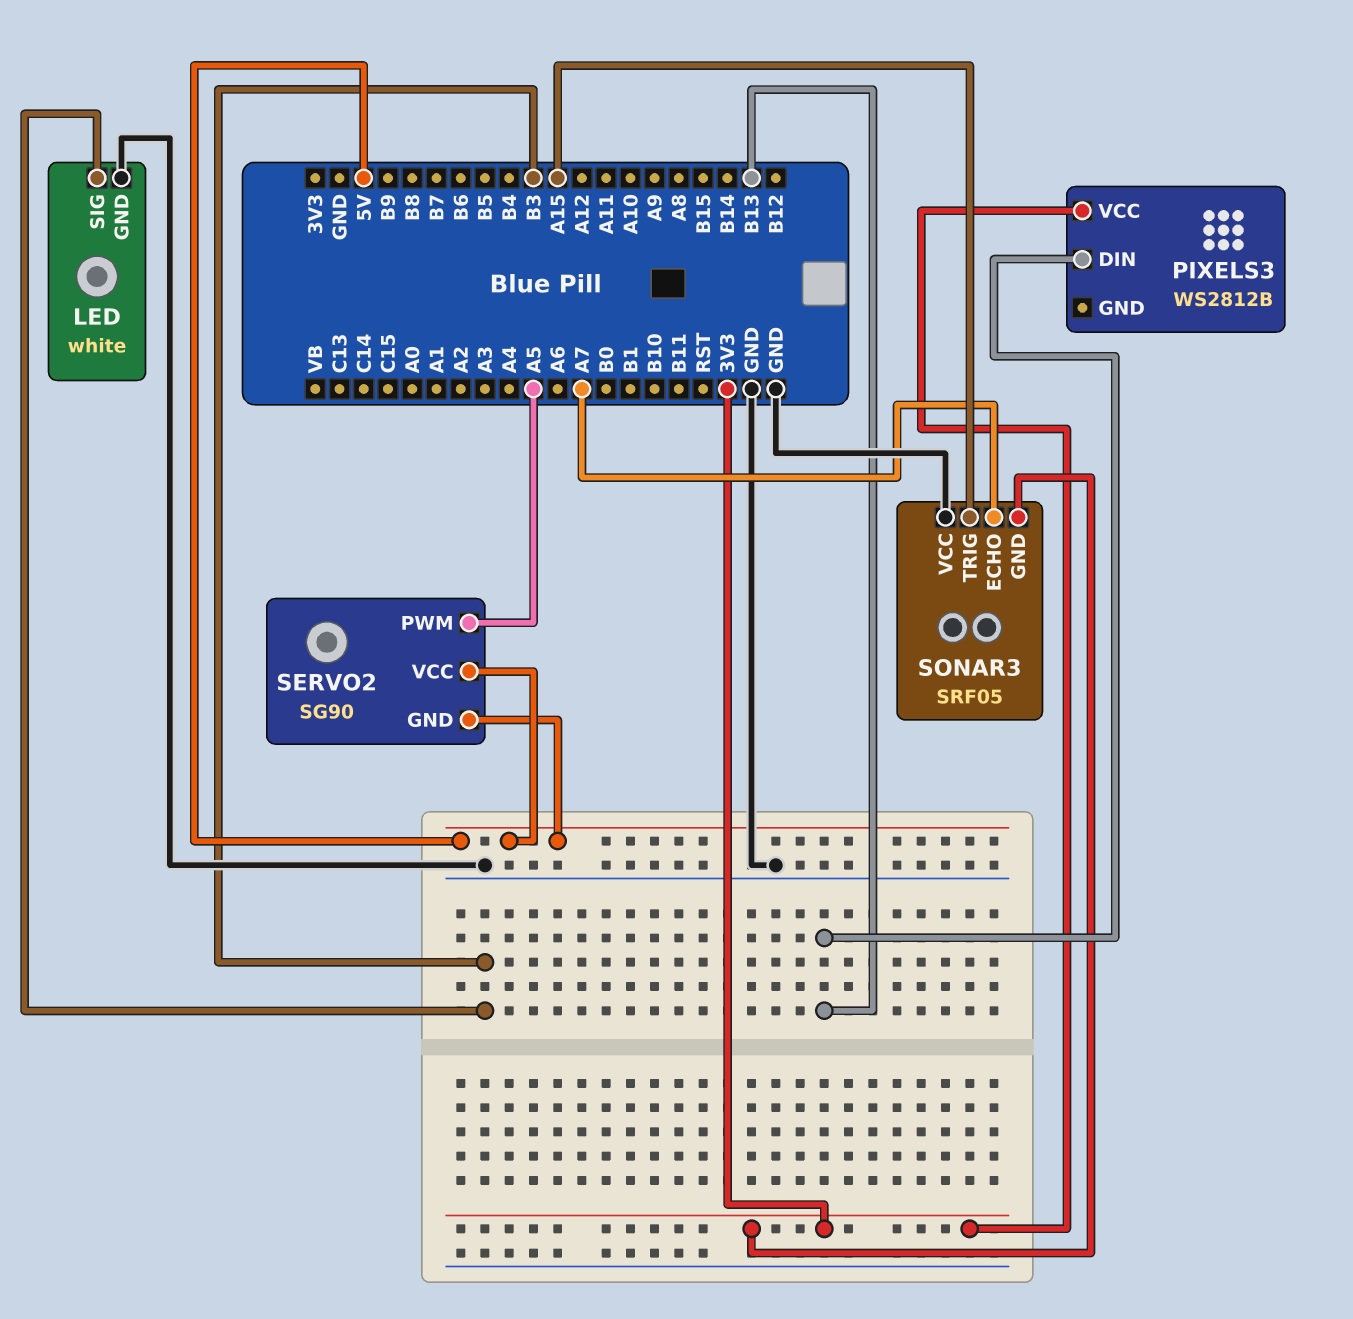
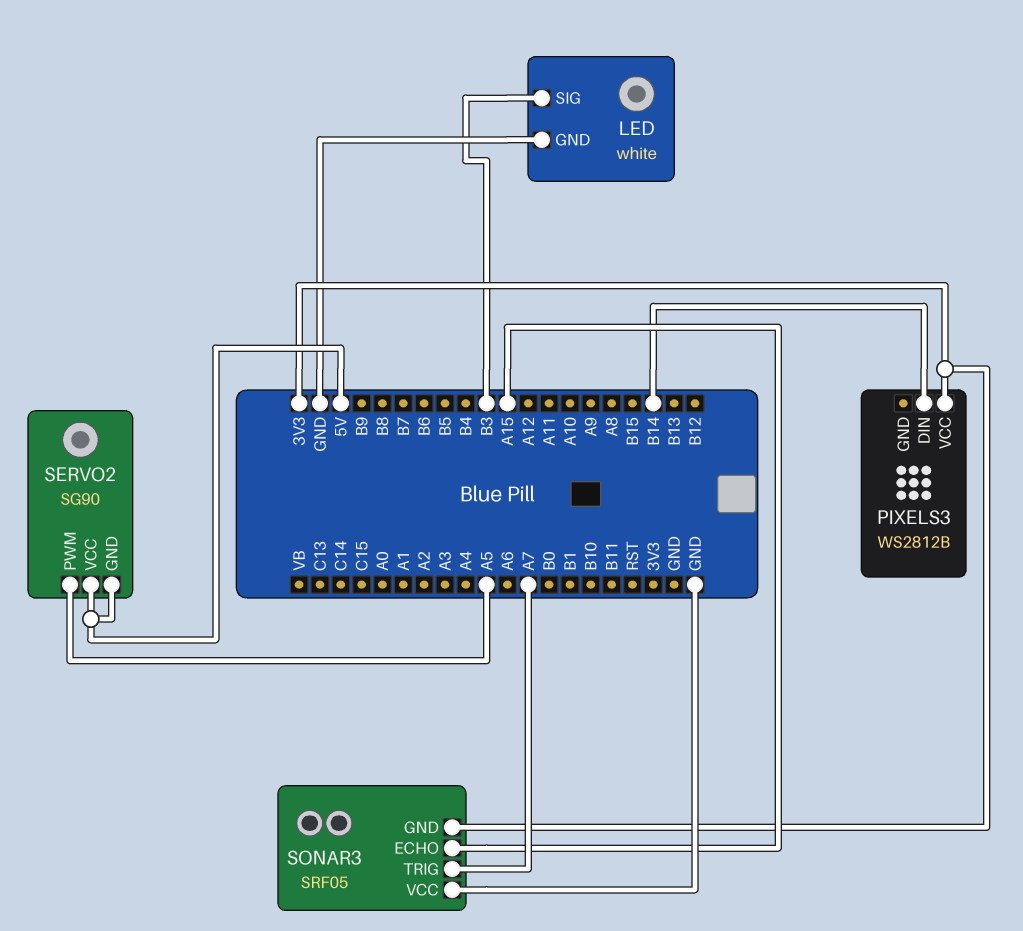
PIXELS3 pin DIN: B13 -> B14
SONAR3 pin ECHO: A7 -> A15
SONAR3 pin TRIG: A15 -> A7

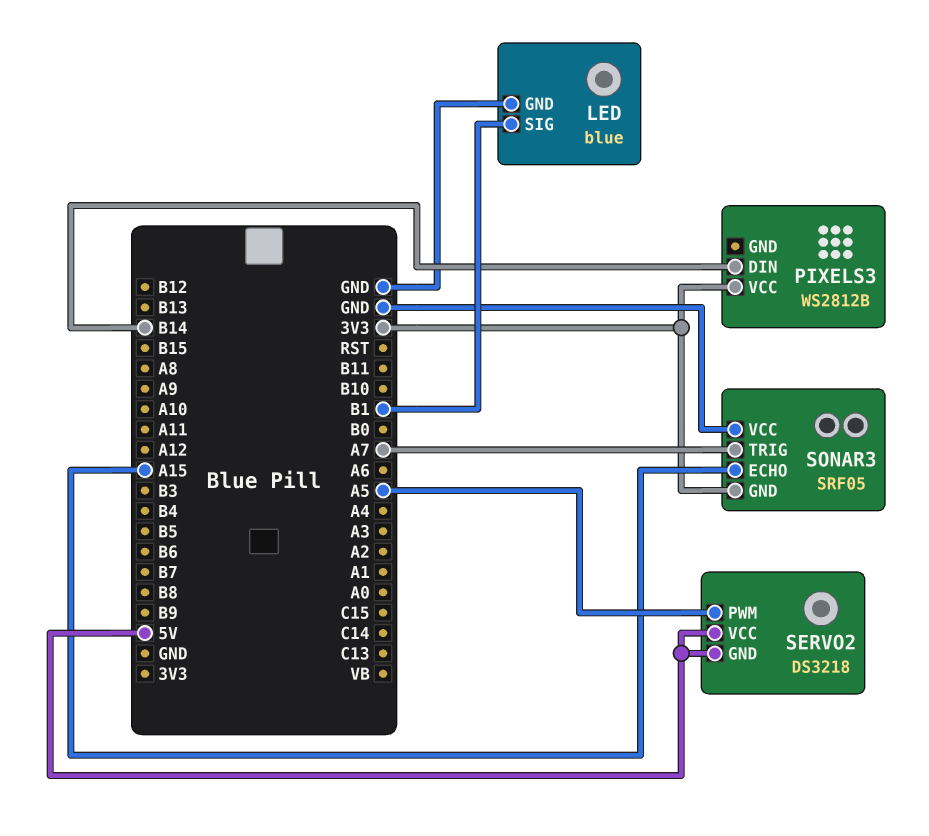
LED: white -> blue
LED pin SIG: B3 -> B1
SERVO2: SG90 -> DS3218

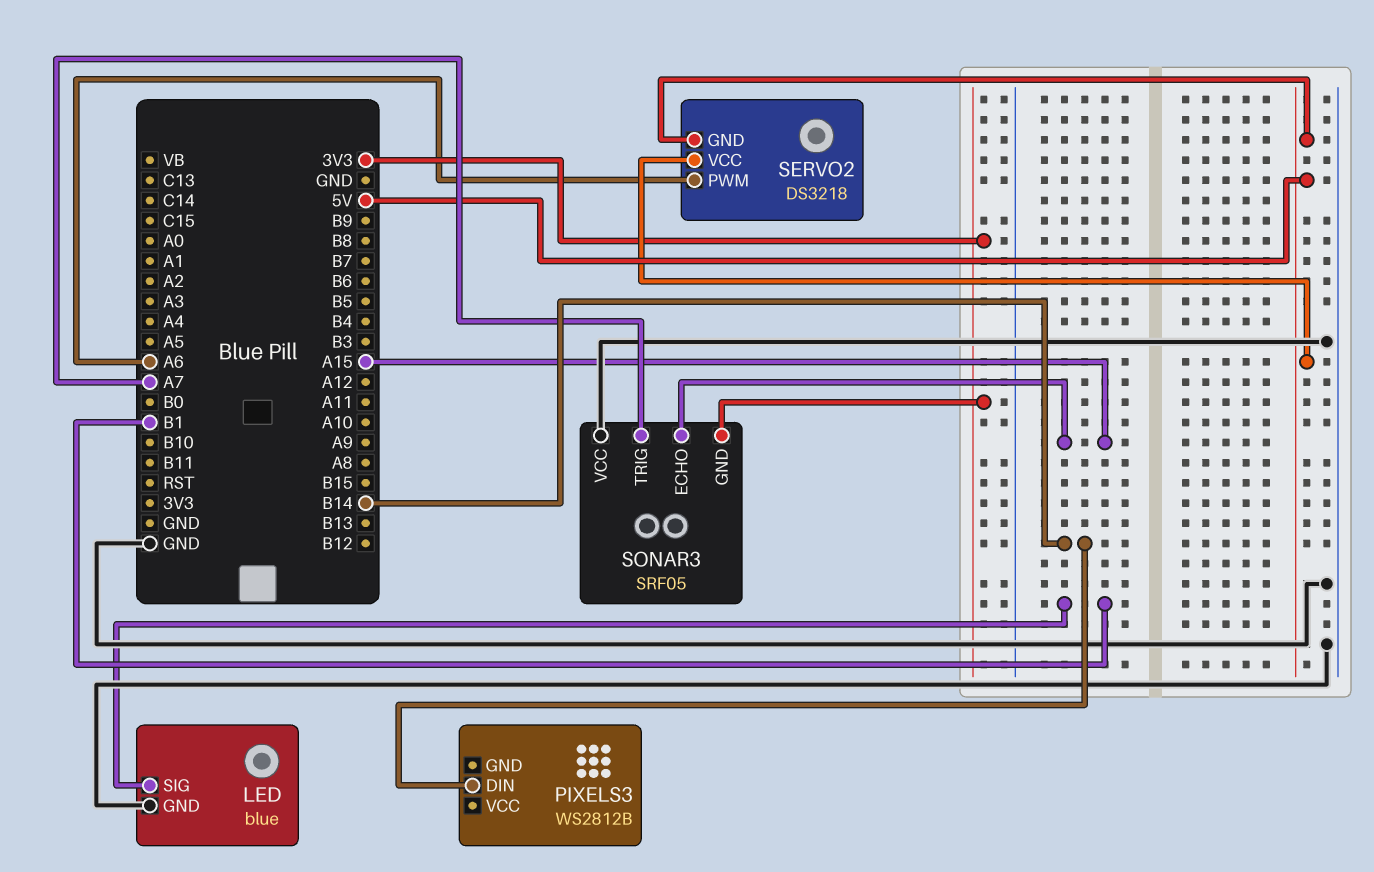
PIXELS3 pin VCC: 3V3 -> none
SERVO2 pin PWM: A5 -> A6

